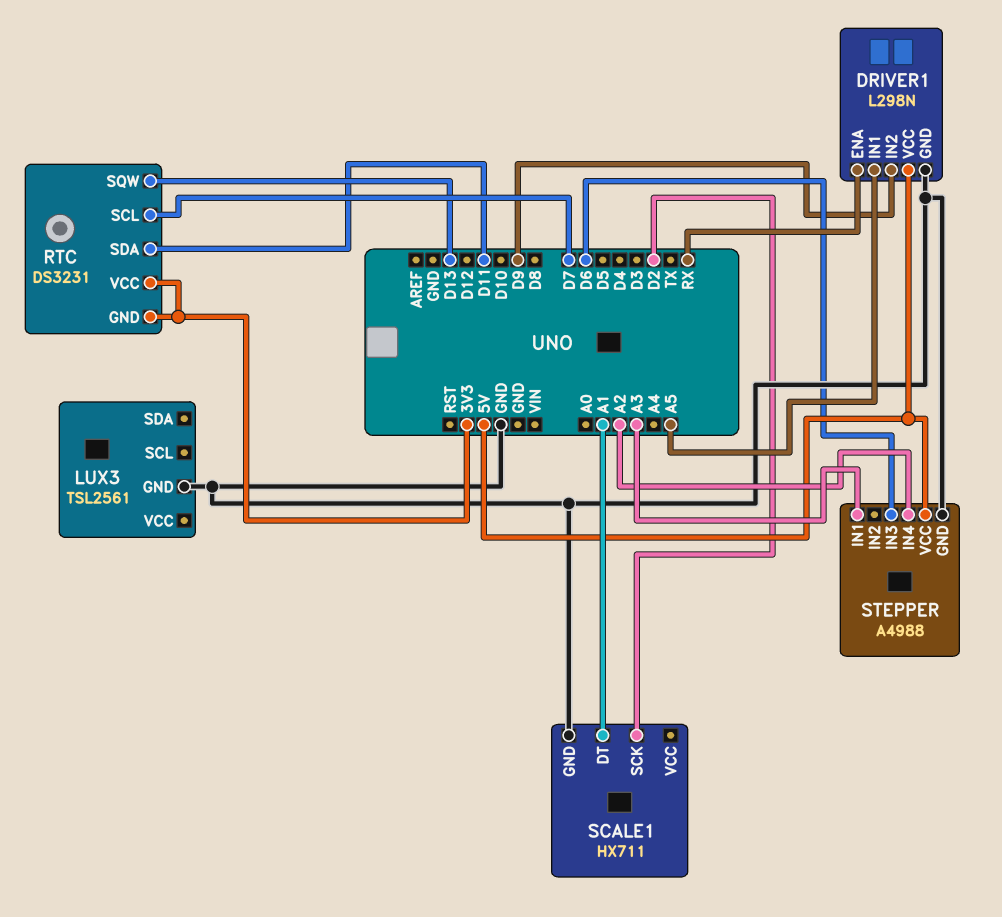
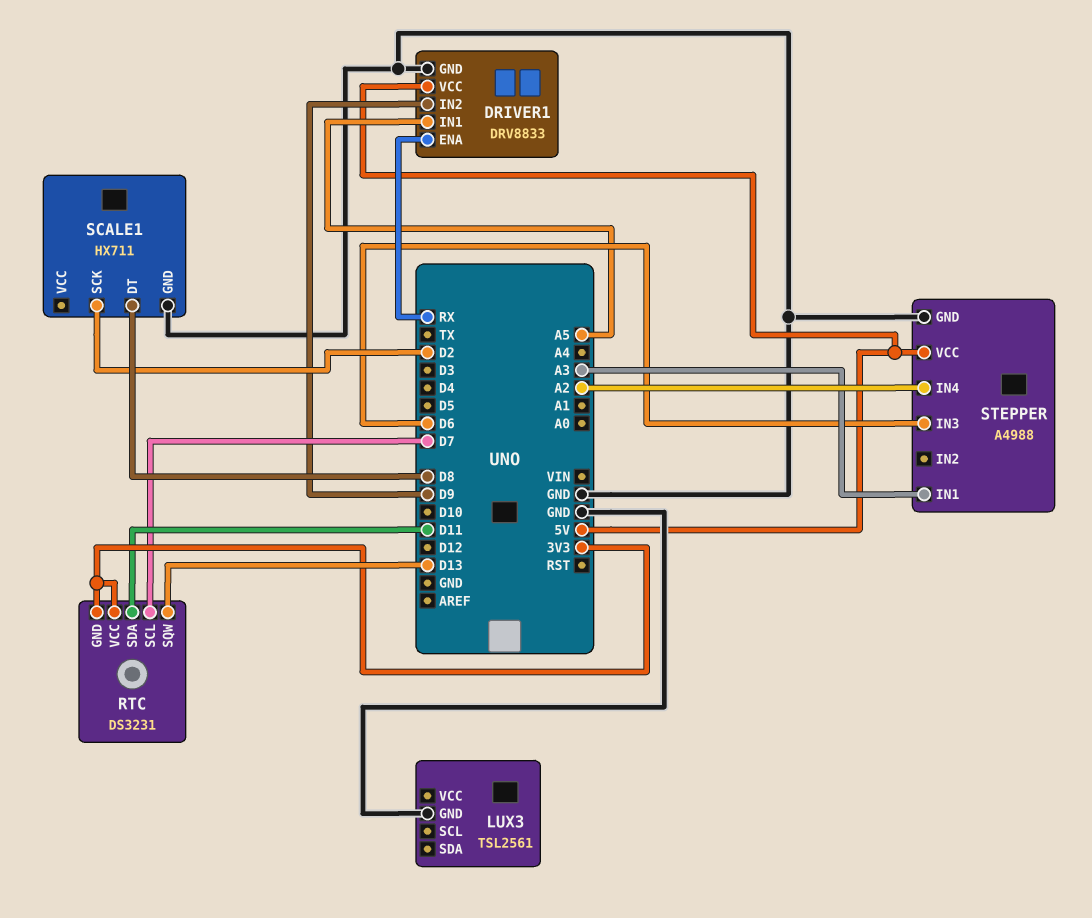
DRIVER1: L298N -> DRV8833
SCALE1 pin DT: A1 -> D8

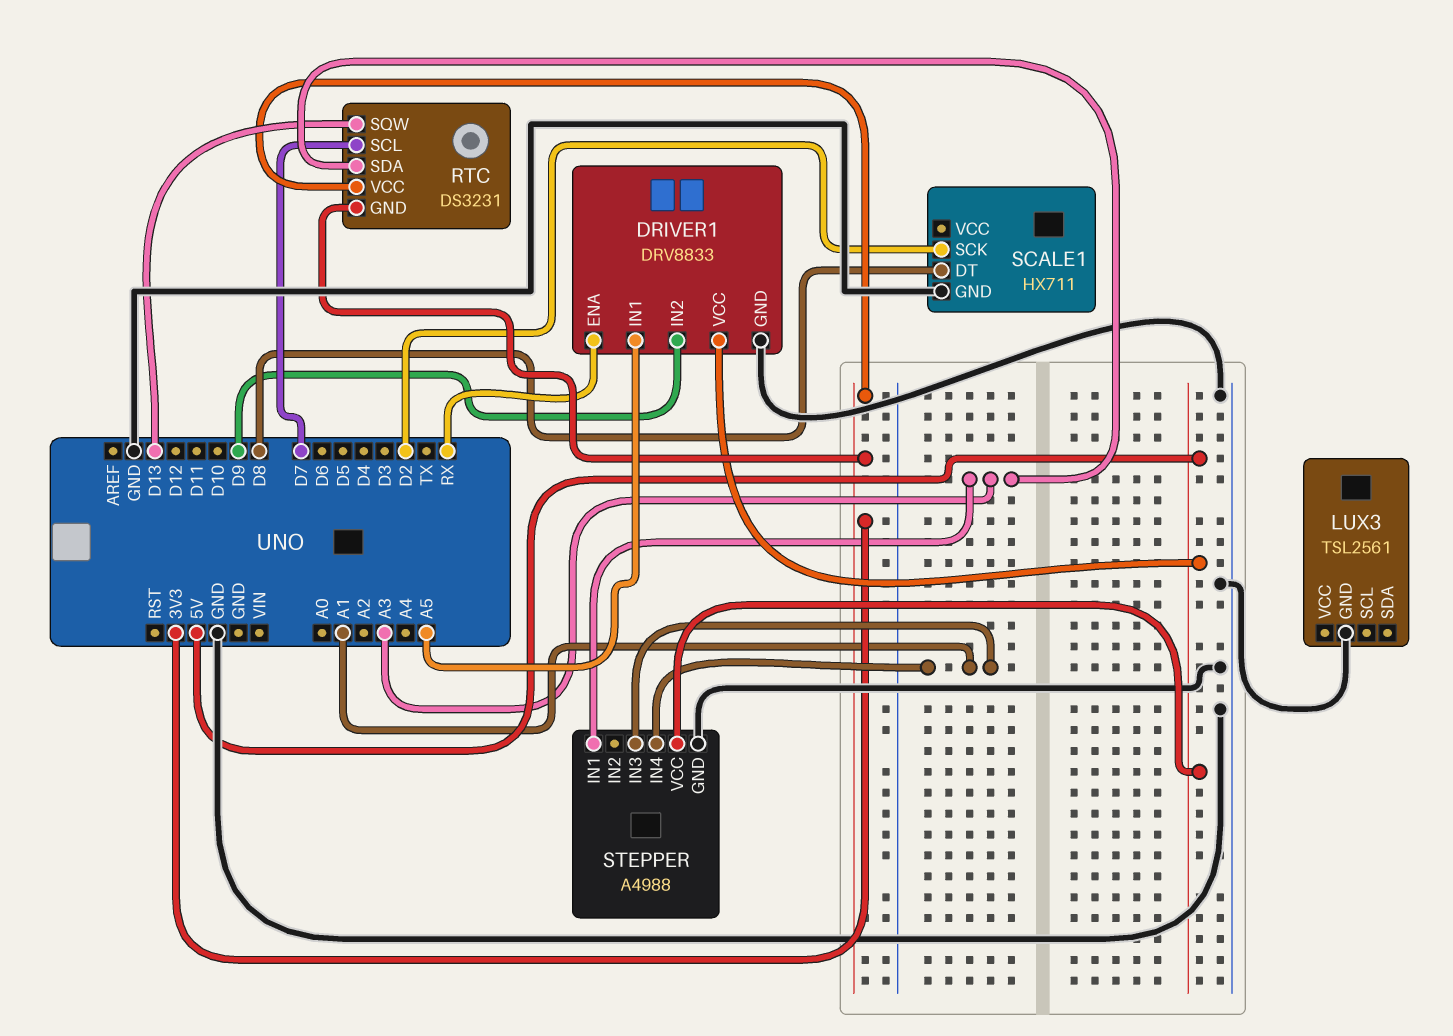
RTC pin SDA: D11 -> A3
STEPPER pin IN3: D6 -> A1
STEPPER pin IN4: A2 -> A1

